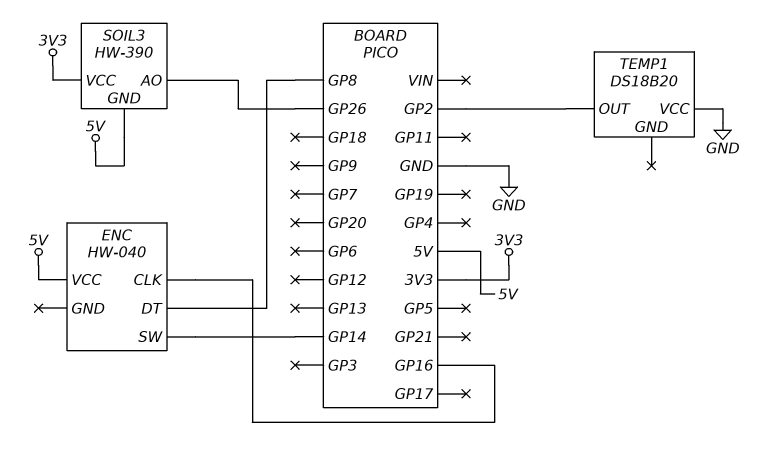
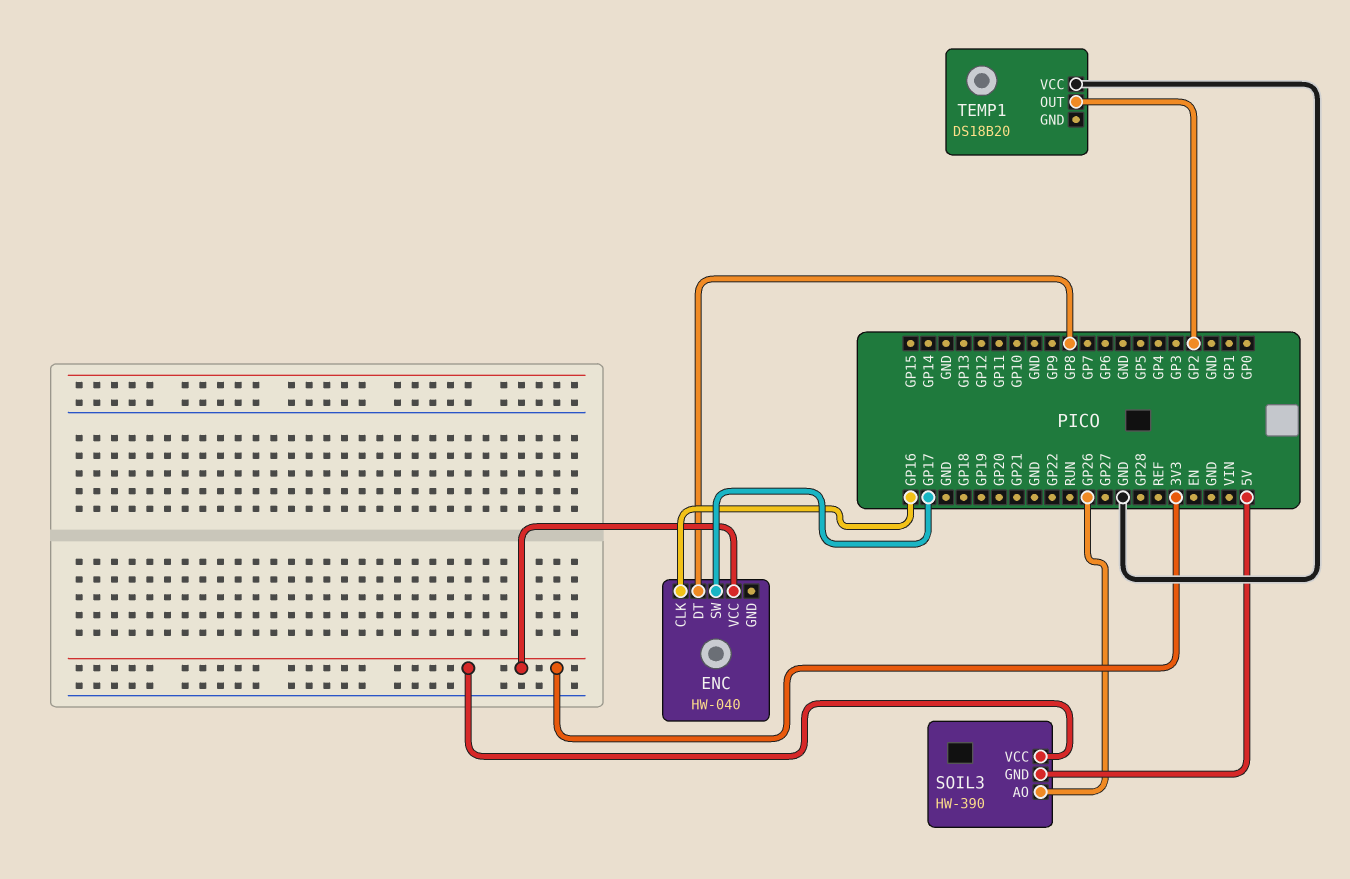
ENC pin SW: GP14 -> GP17
ENC pin VCC: 5V -> 3V3

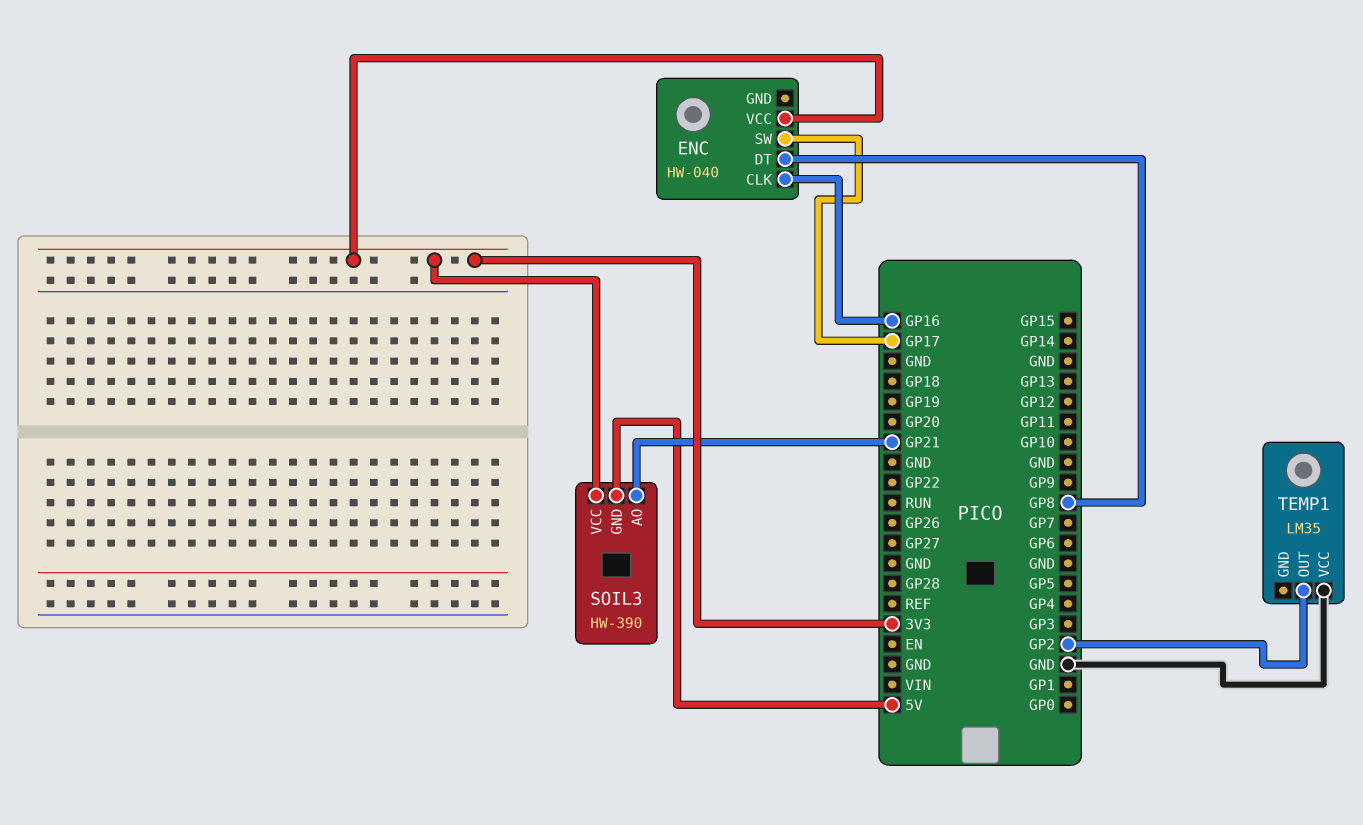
SOIL3 pin AO: GP26 -> GP21
TEMP1: DS18B20 -> LM35

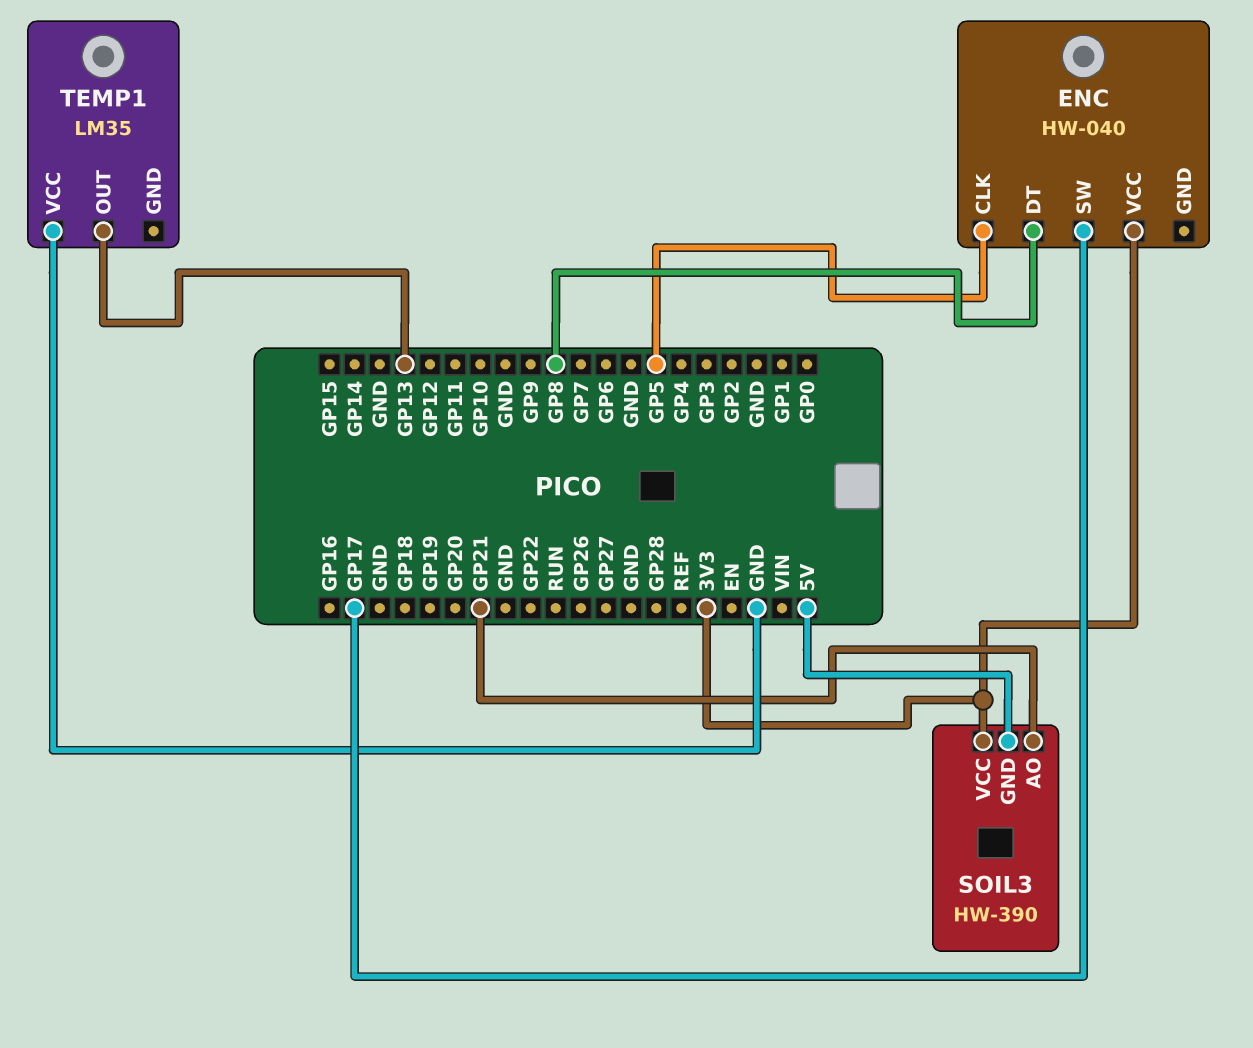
ENC pin CLK: GP16 -> GP5
TEMP1 pin OUT: GP2 -> GP13

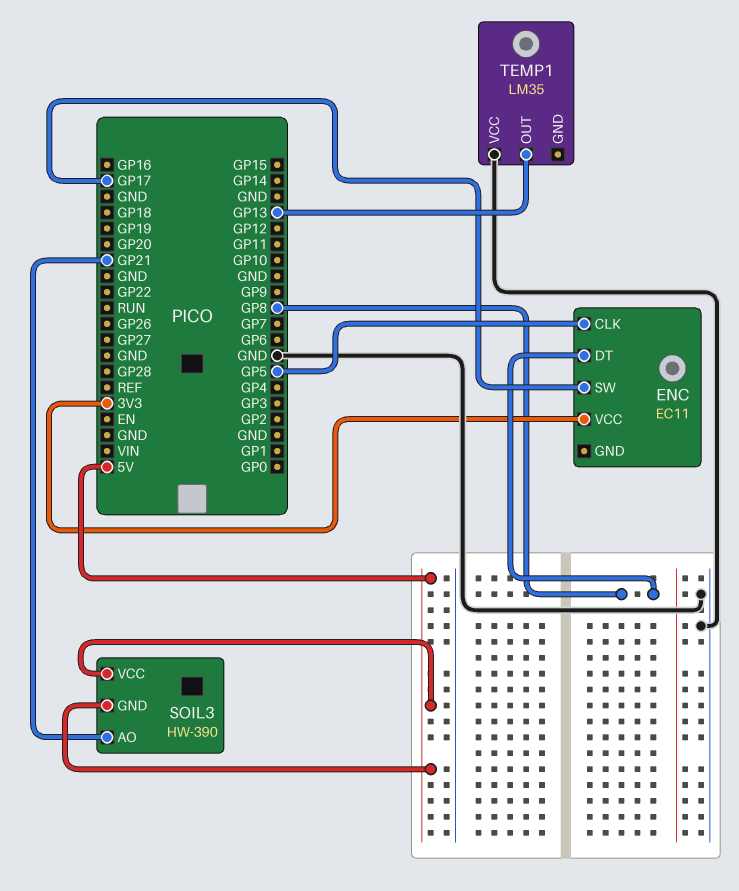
ENC: HW-040 -> EC11
SOIL3 pin VCC: 3V3 -> 5V

